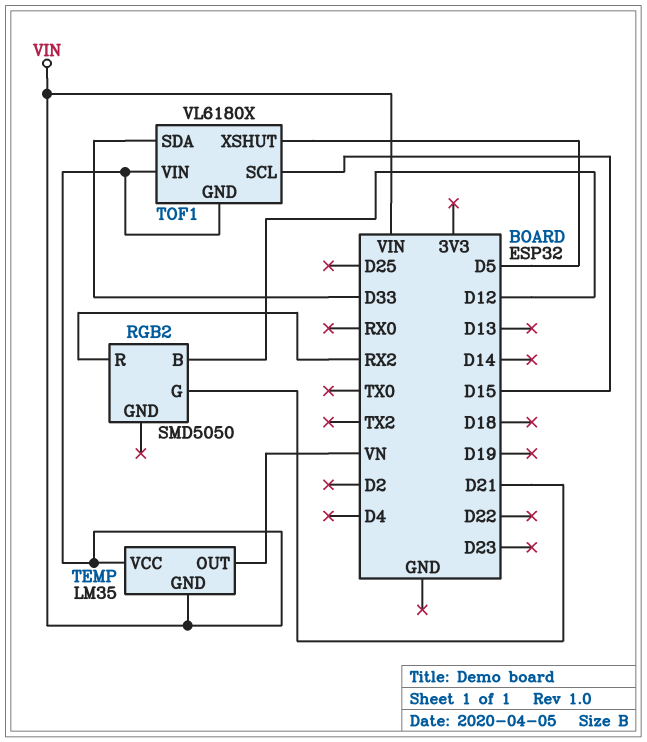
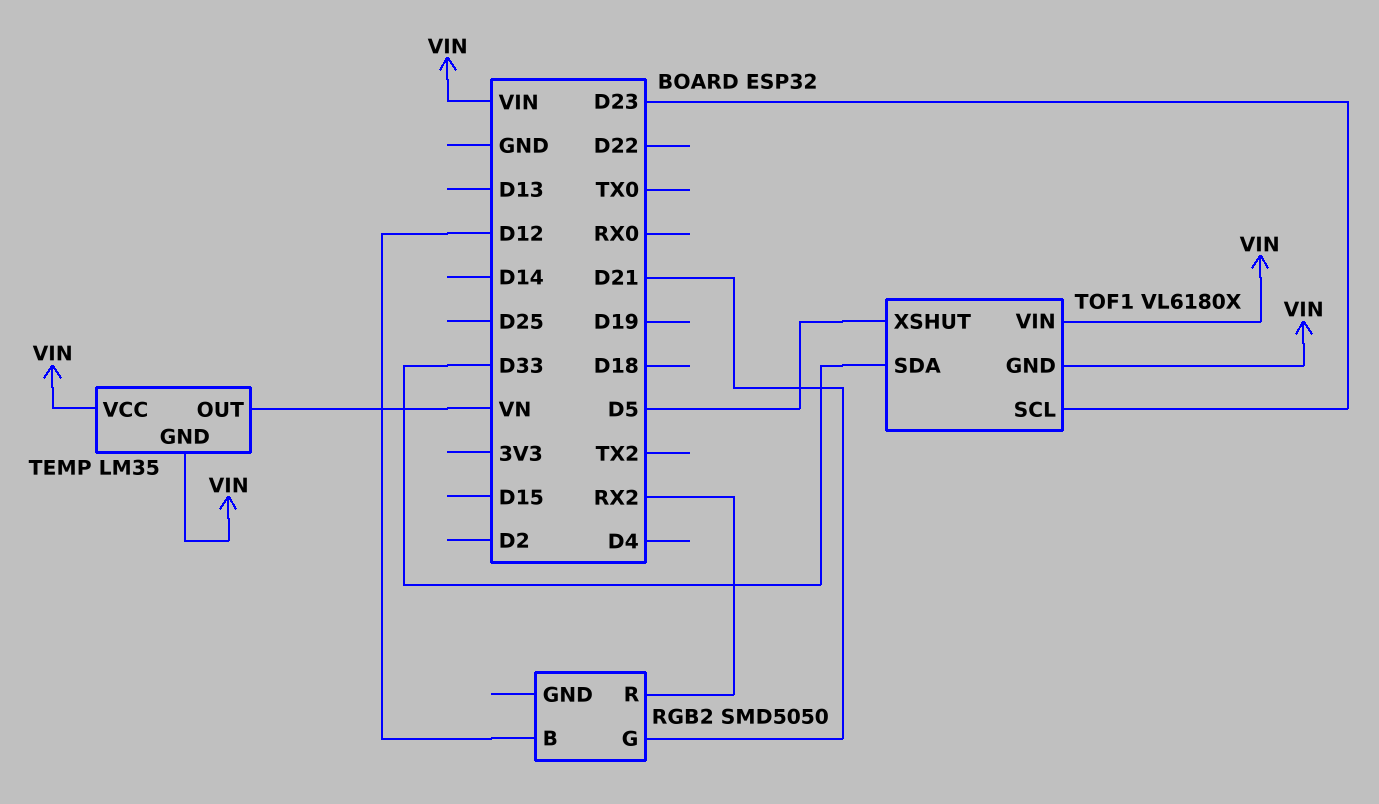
TOF1 pin SCL: D15 -> D23

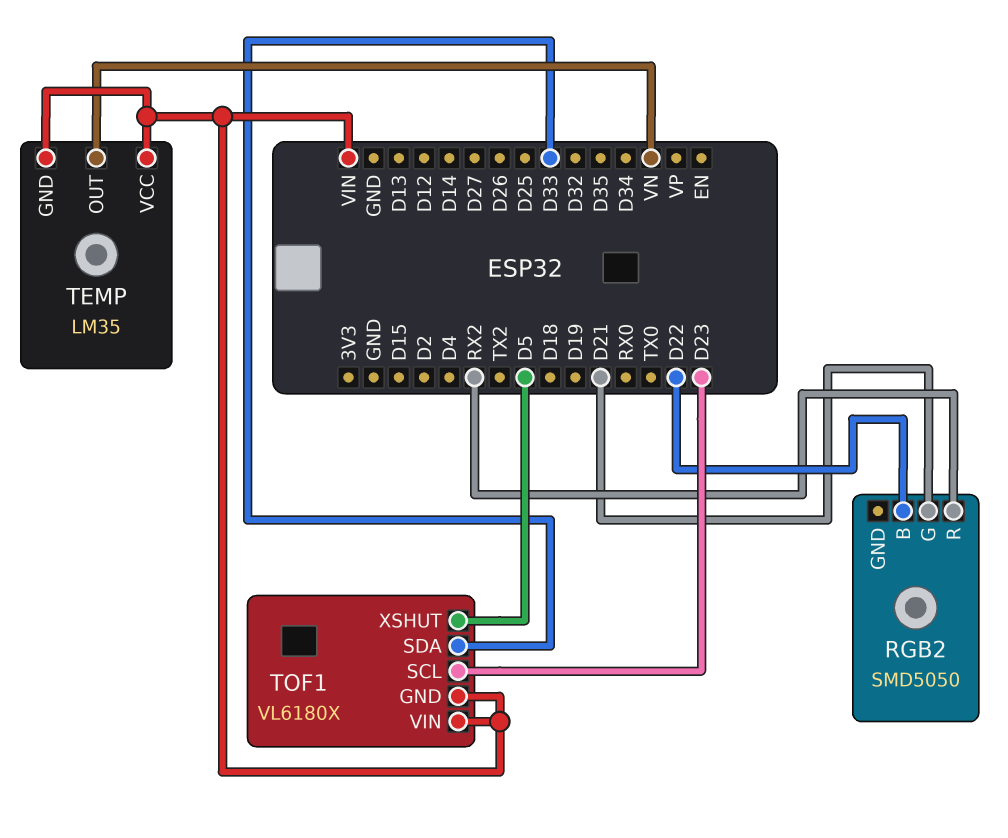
RGB2 pin B: D12 -> D22

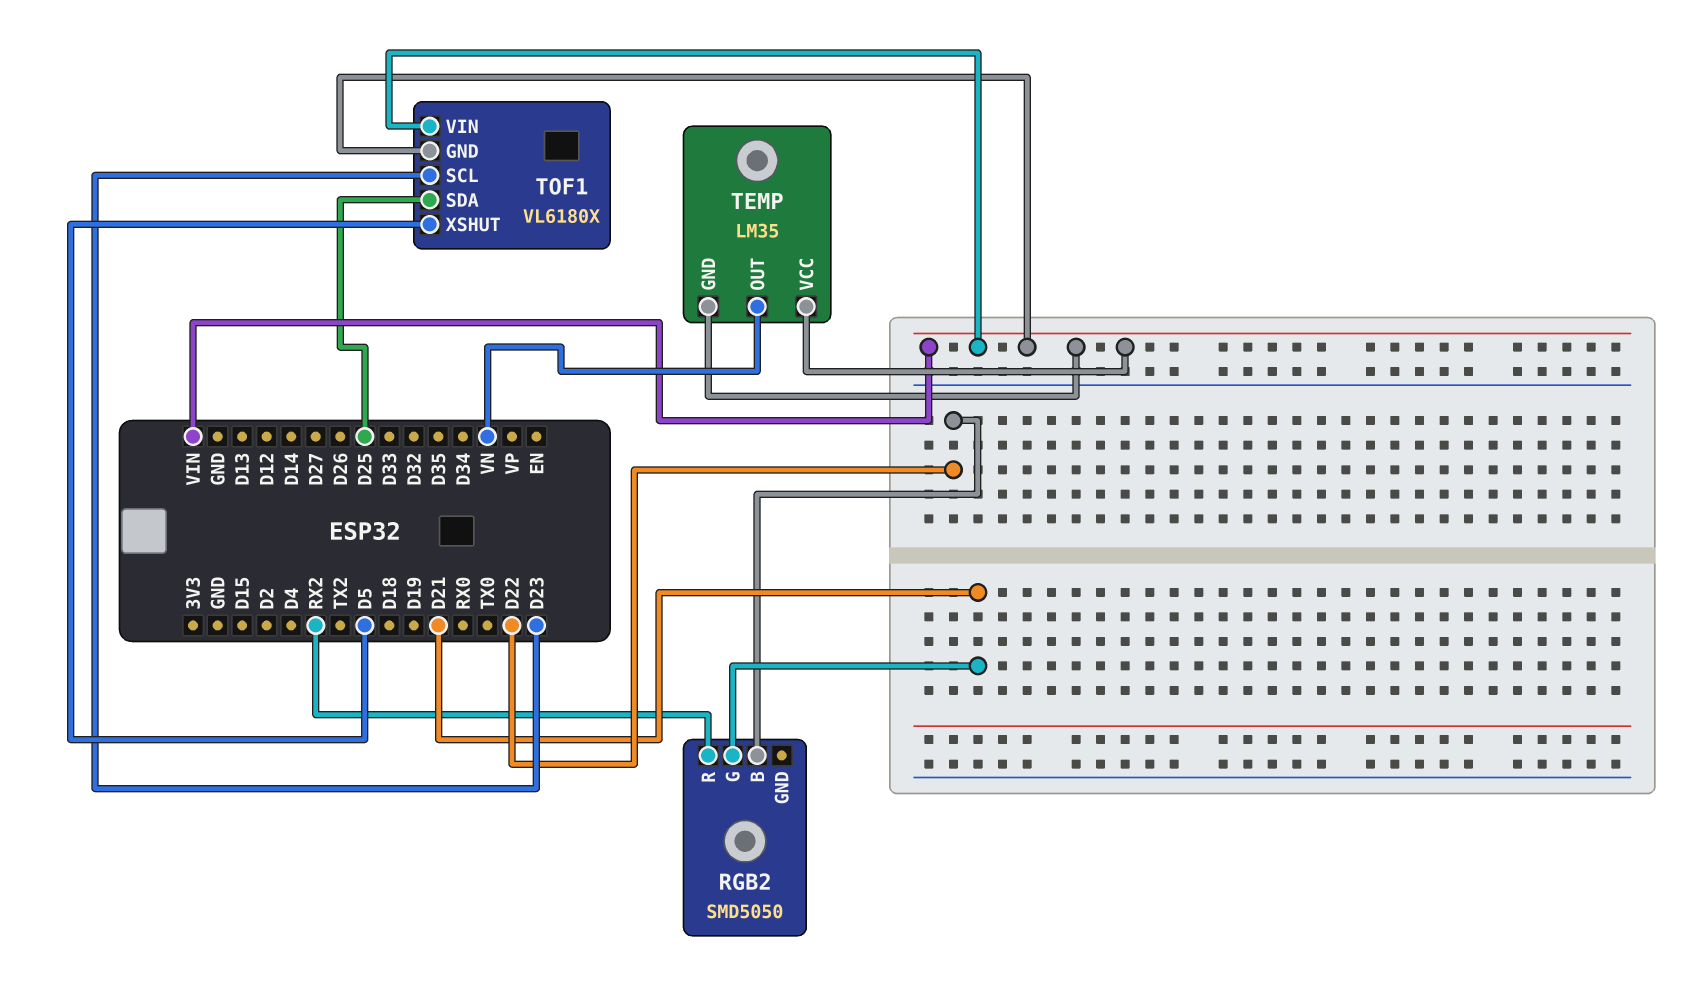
TOF1 pin SDA: D33 -> D25

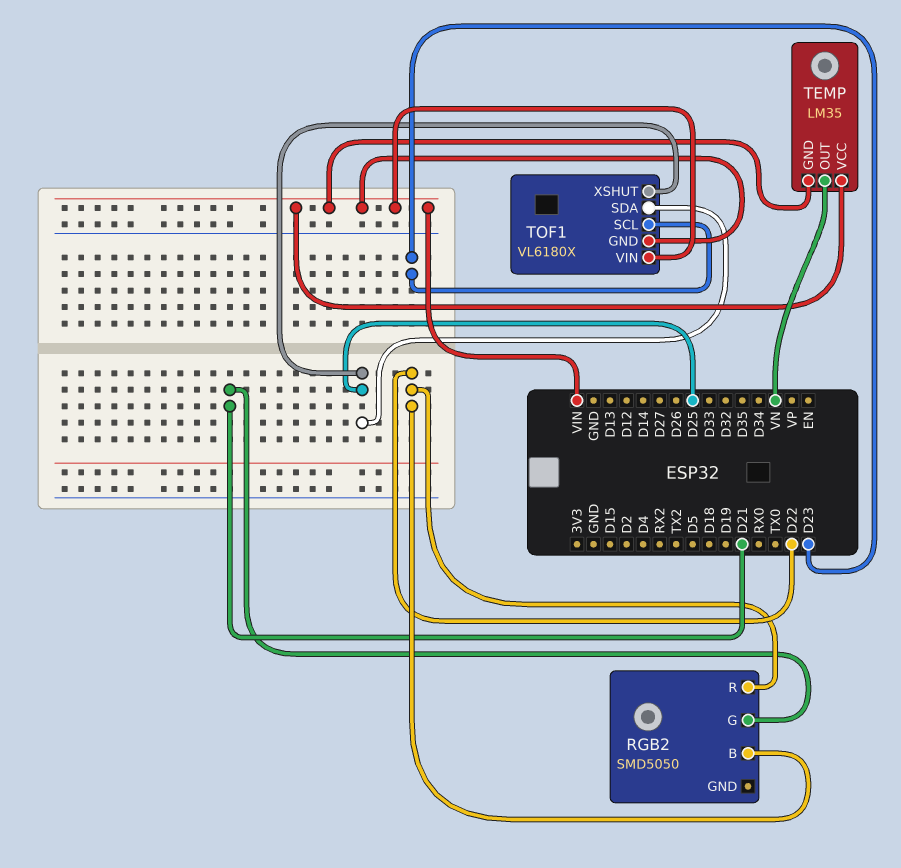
RGB2 pin R: RX2 -> D22
TOF1 pin XSHUT: D5 -> D25

